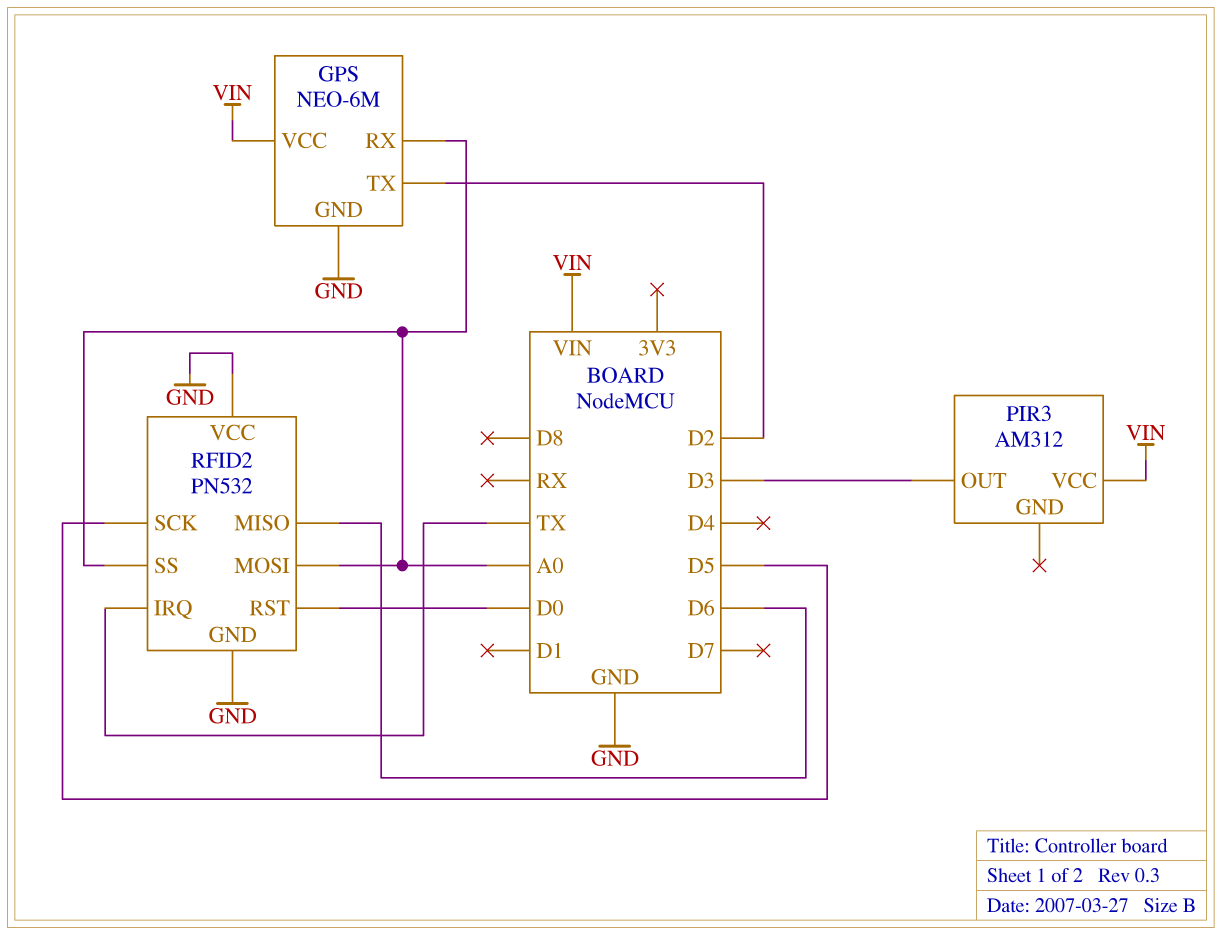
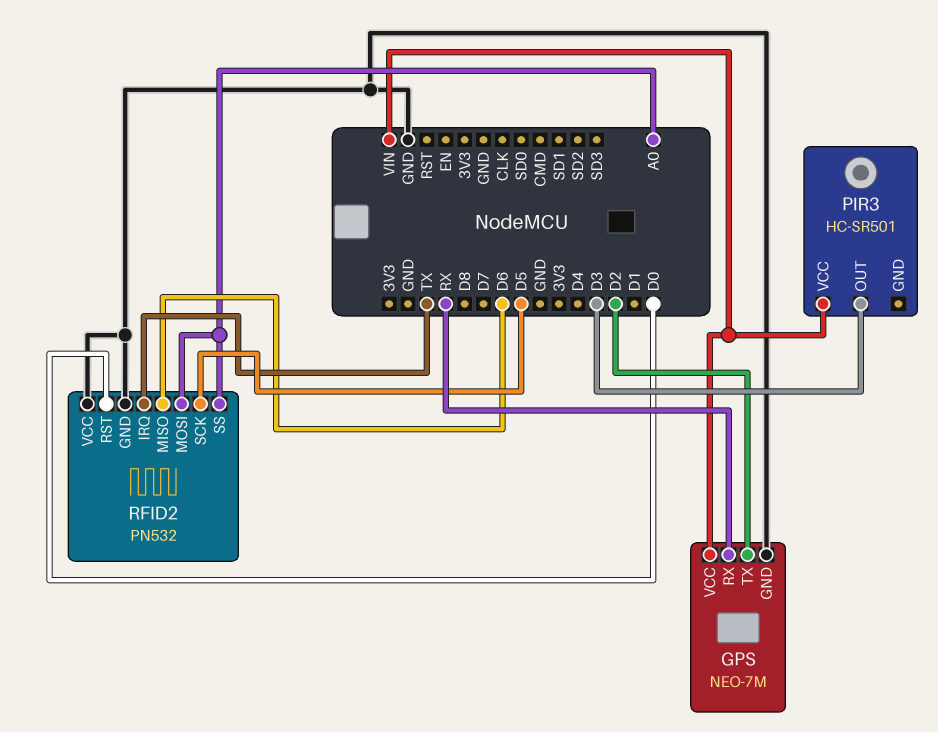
GPS: NEO-6M -> NEO-7M
GPS pin RX: A0 -> RX
PIR3: AM312 -> HC-SR501

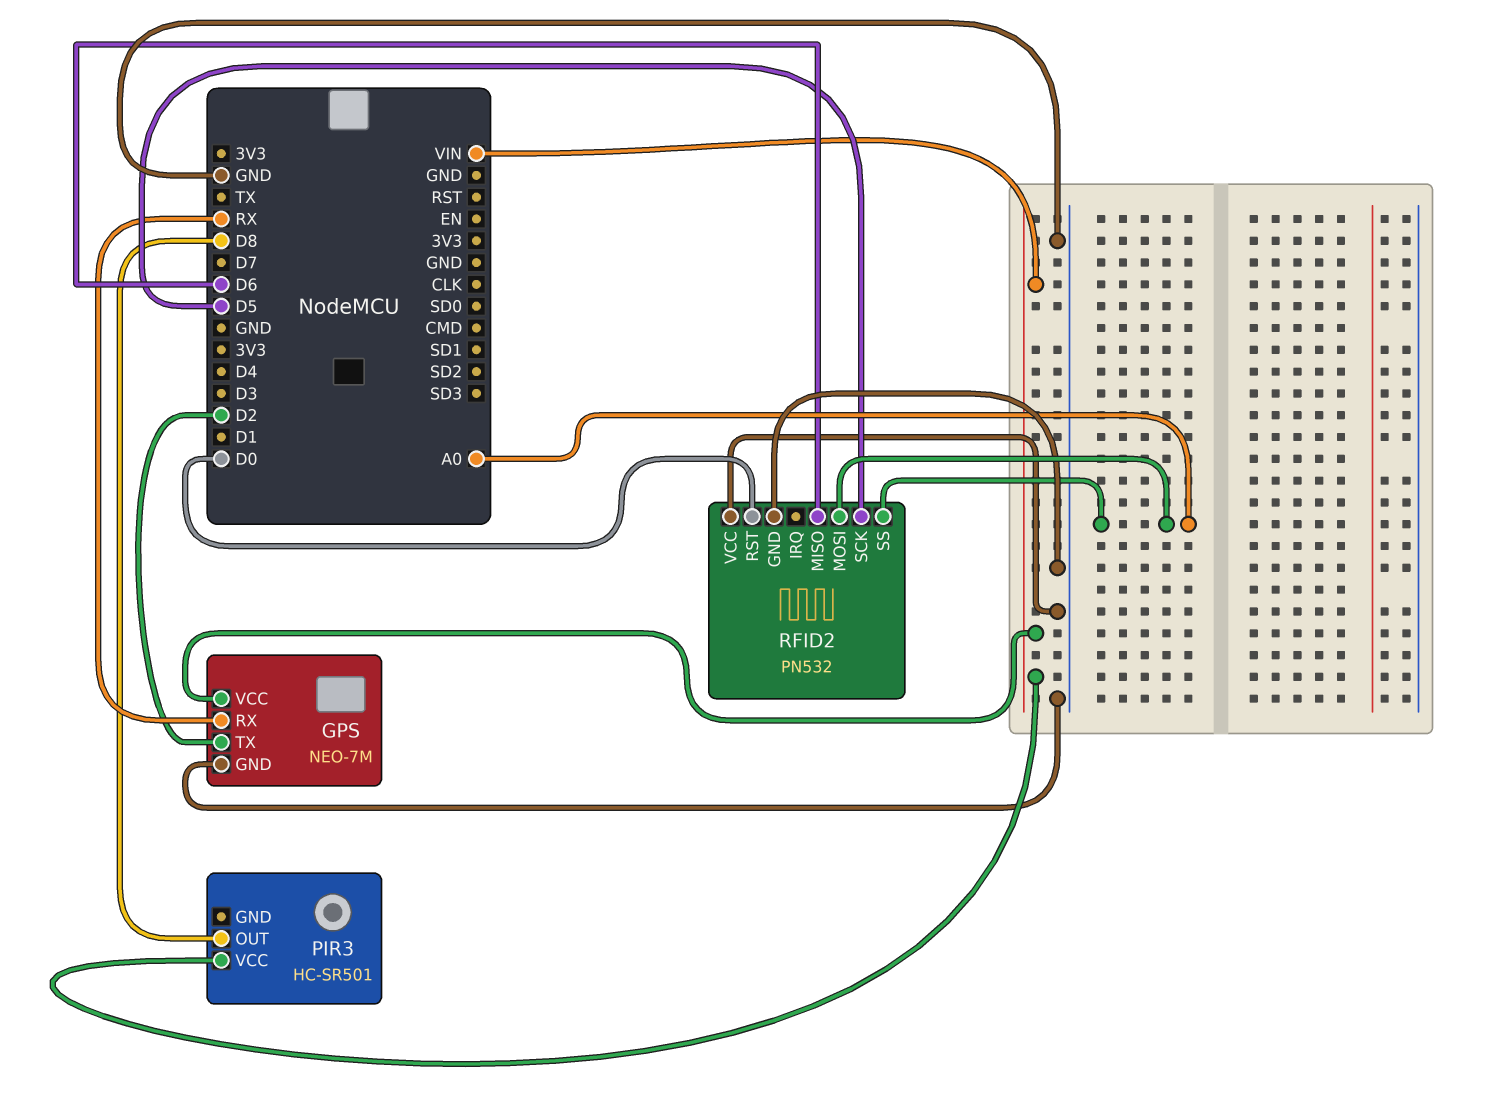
PIR3 pin OUT: D3 -> D8
RFID2 pin IRQ: TX -> none

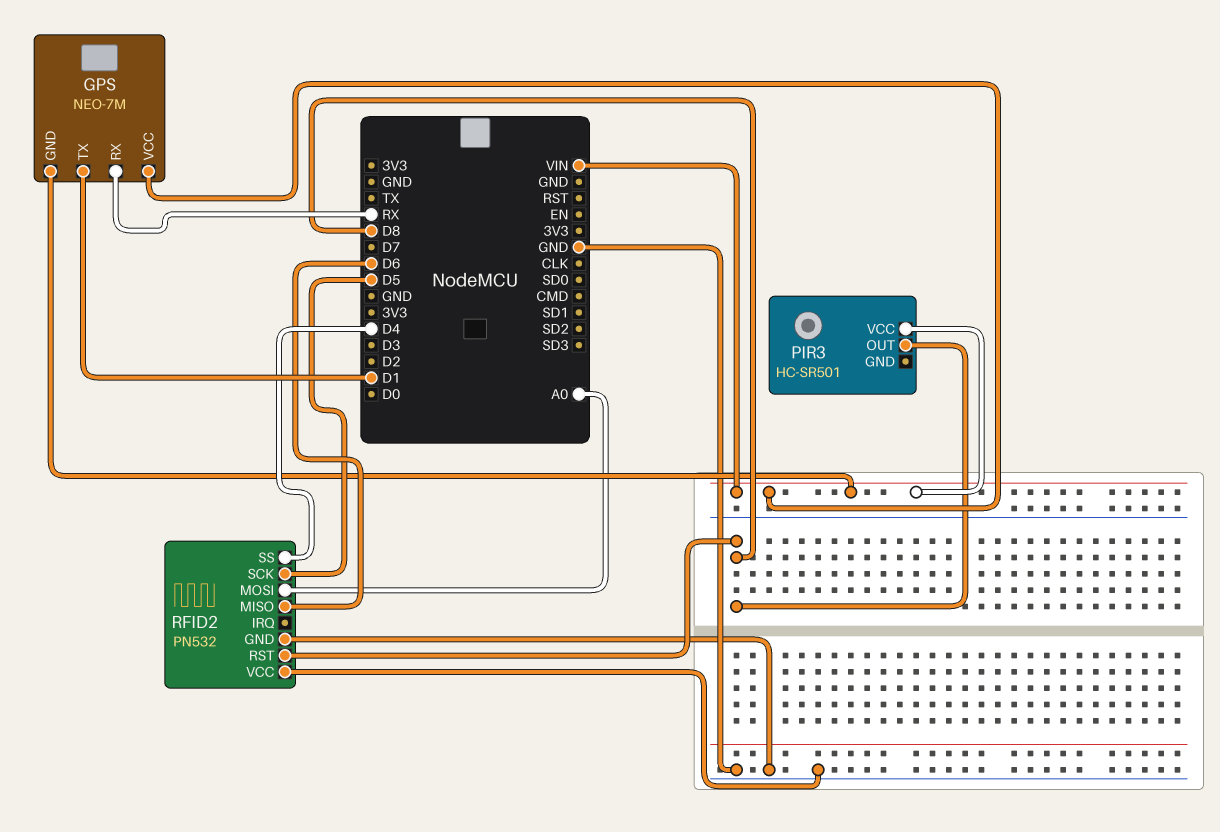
GPS pin GND: GND -> VIN
GPS pin TX: D2 -> D1
RFID2 pin RST: D0 -> D8
RFID2 pin SS: A0 -> D4

